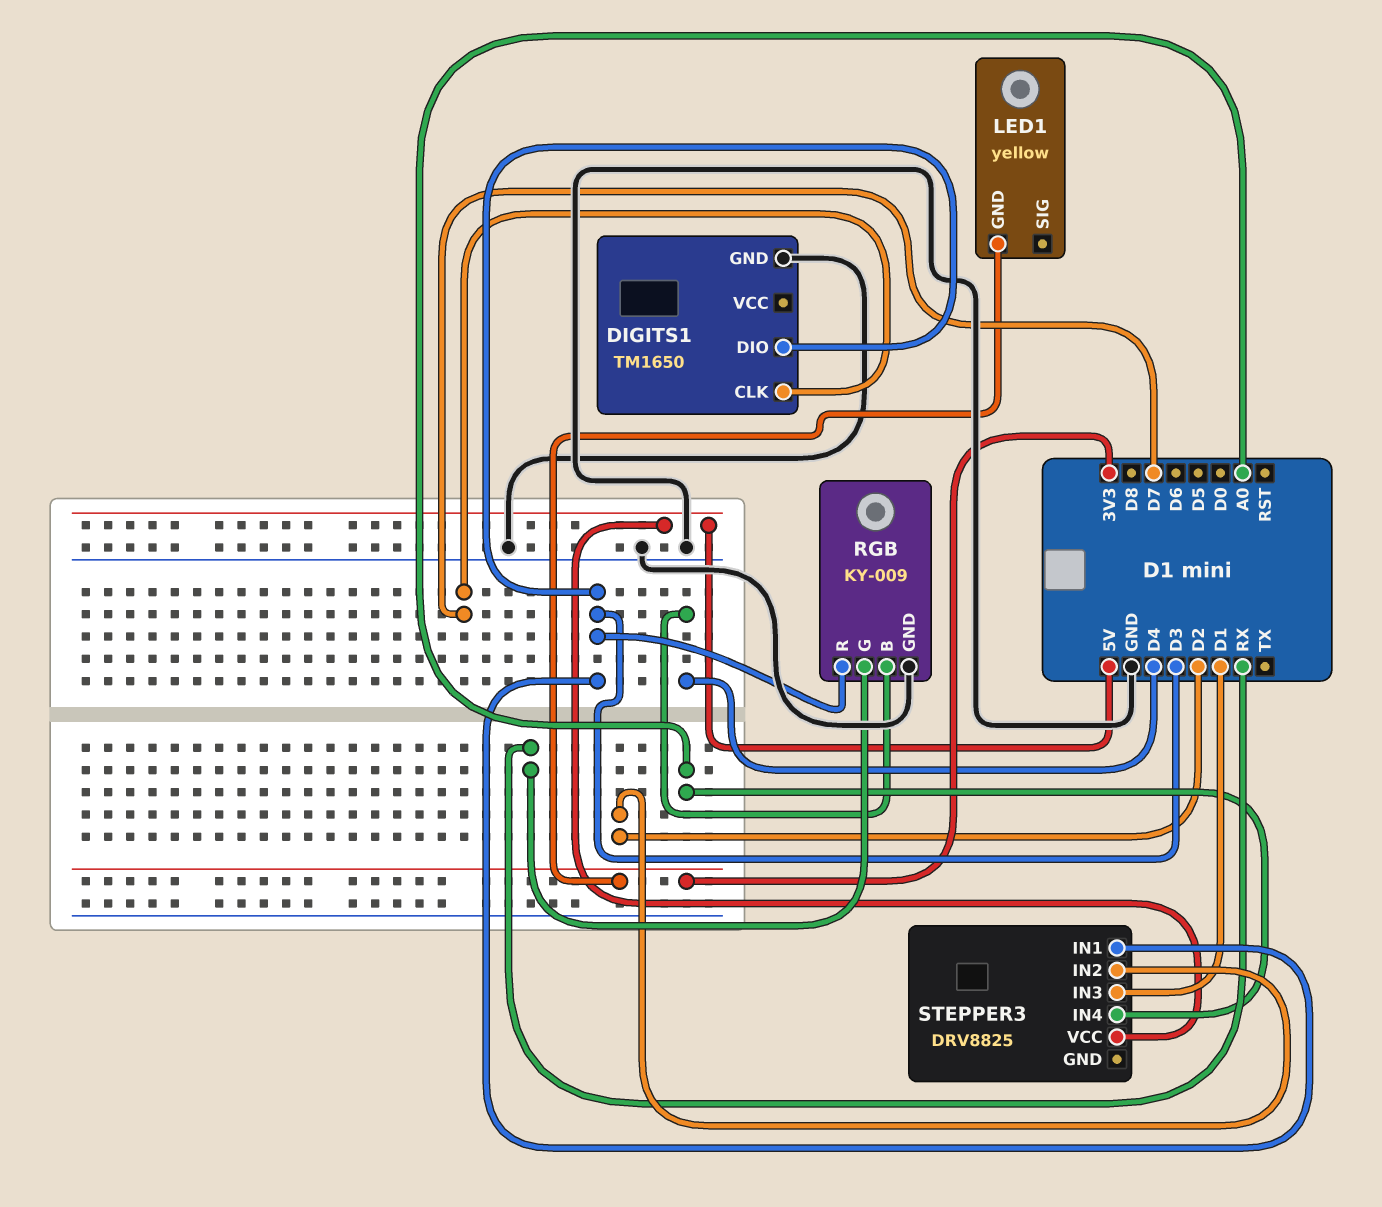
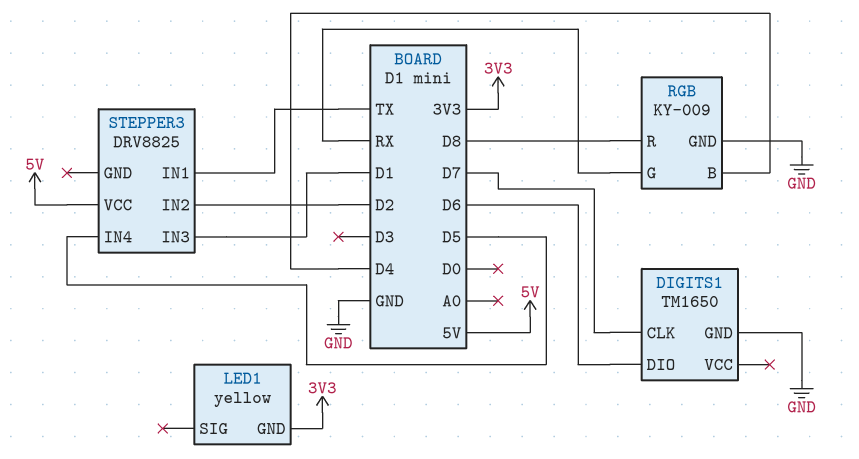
DIGITS1 pin DIO: D3 -> D6
RGB pin R: D3 -> D8
STEPPER3 pin IN1: D3 -> TX
STEPPER3 pin IN4: A0 -> D5

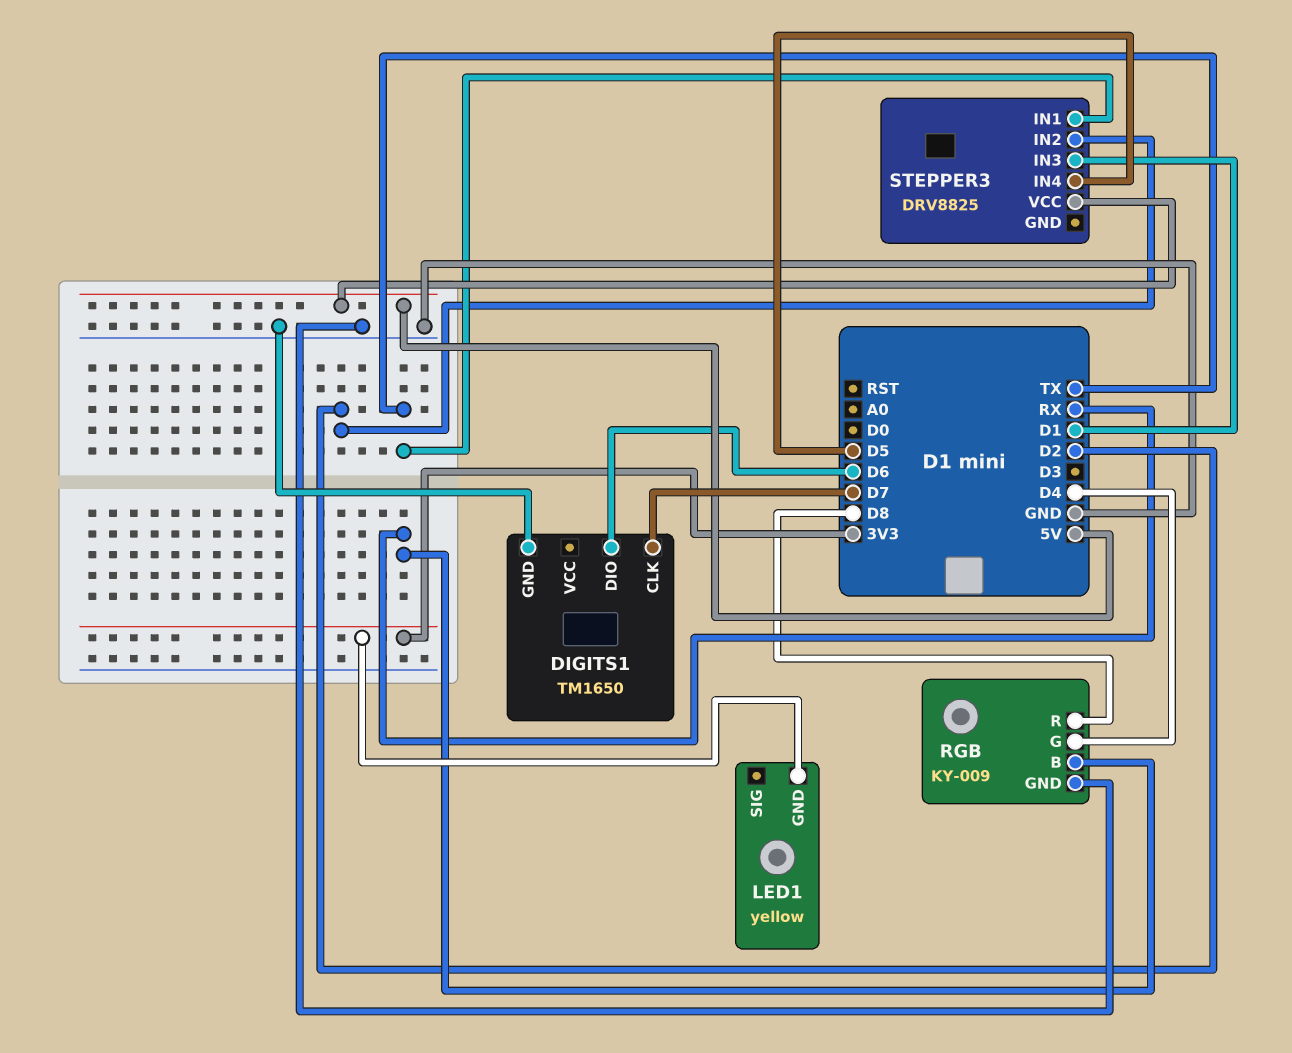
RGB pin B: D4 -> RX
RGB pin G: RX -> D4

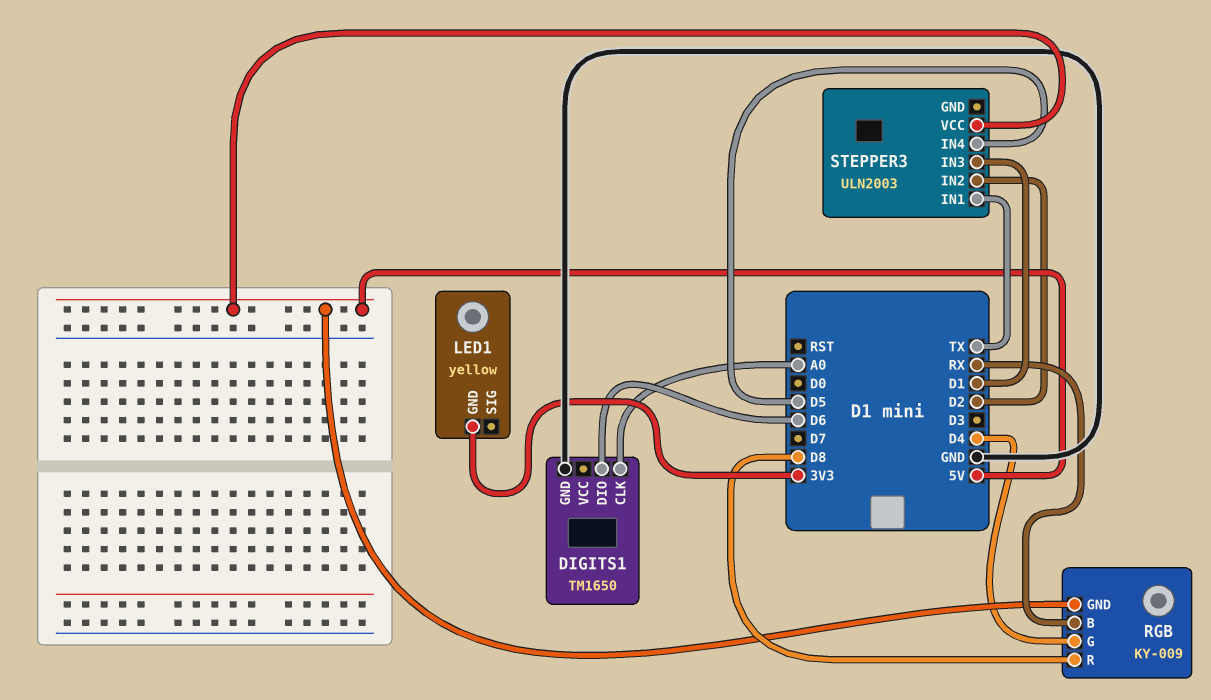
DIGITS1 pin CLK: D7 -> A0
RGB pin GND: GND -> 5V
STEPPER3: DRV8825 -> ULN2003

